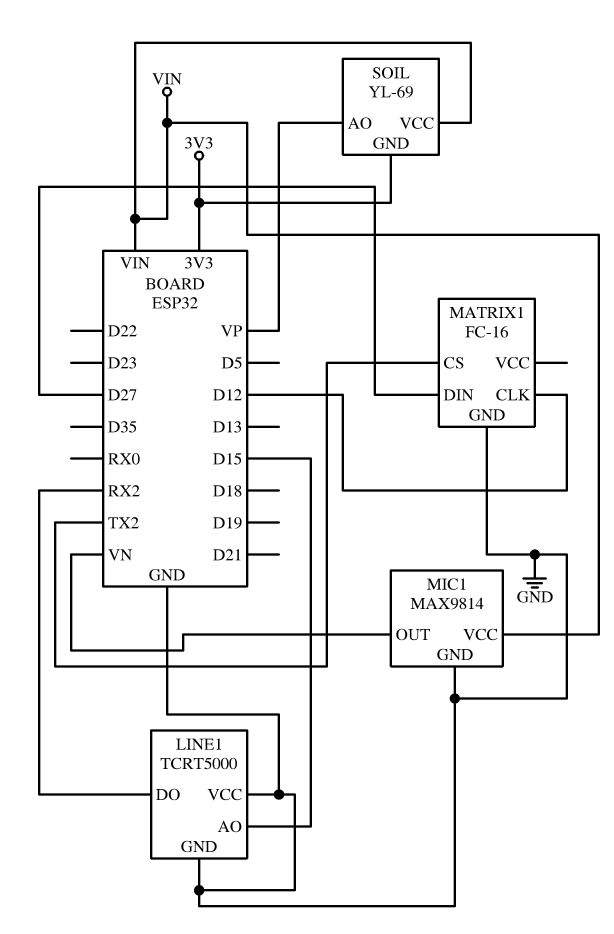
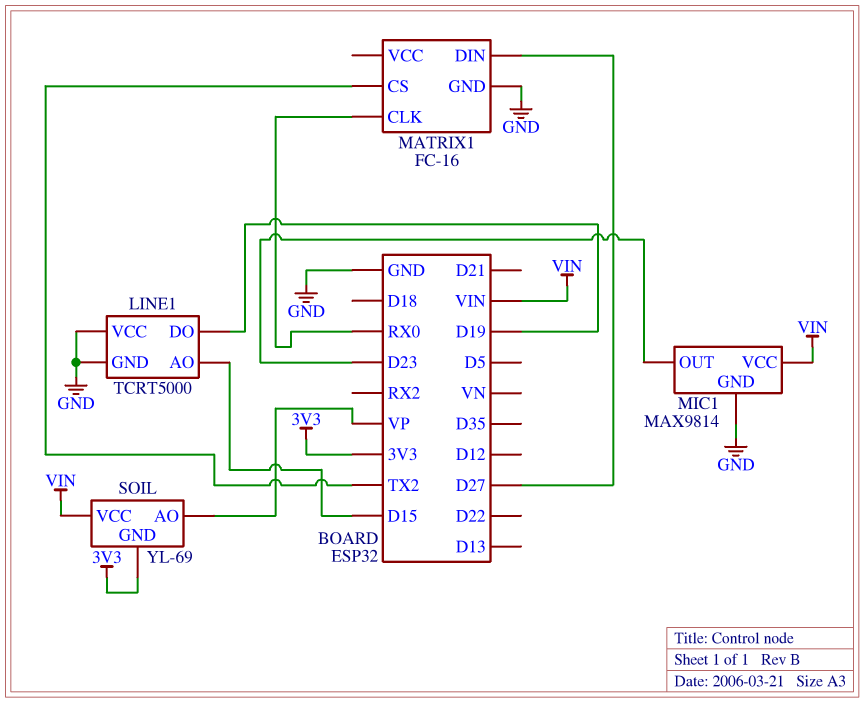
LINE1 pin DO: RX2 -> D19
MATRIX1 pin CLK: D12 -> RX0
MIC1 pin OUT: VN -> D23

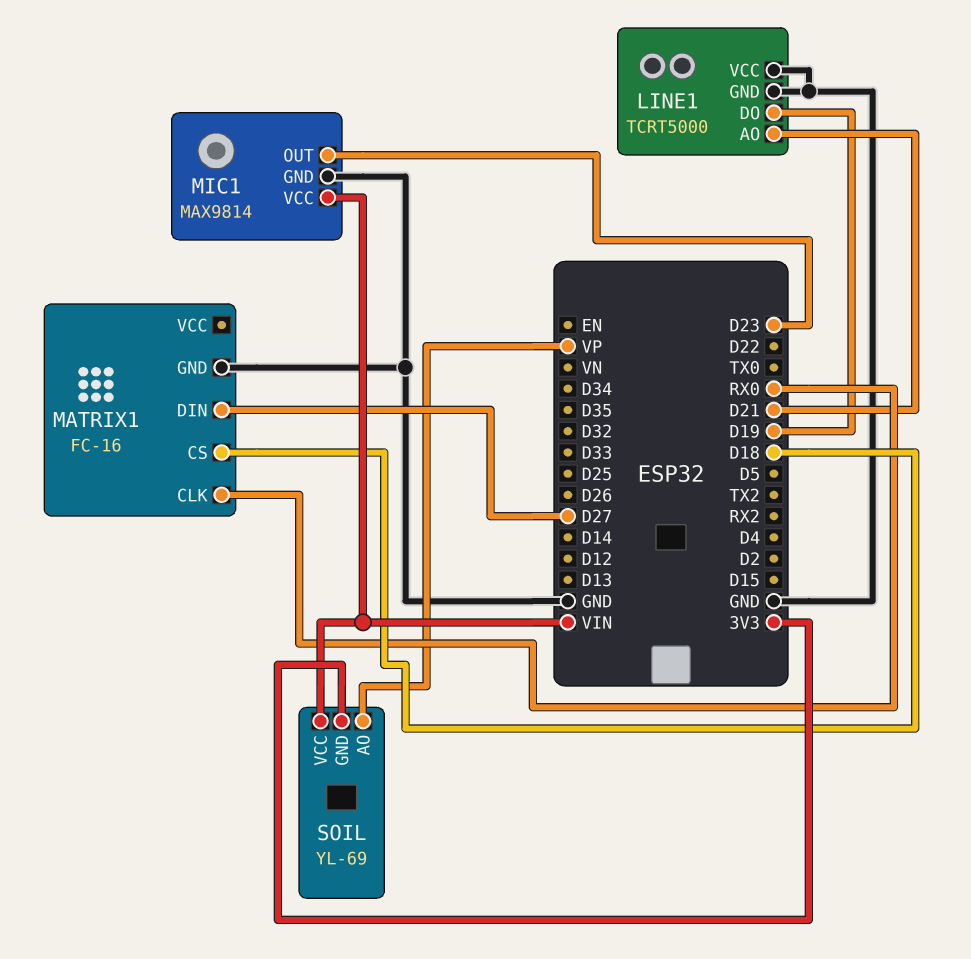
LINE1 pin AO: D15 -> D21
MATRIX1 pin CS: TX2 -> D18

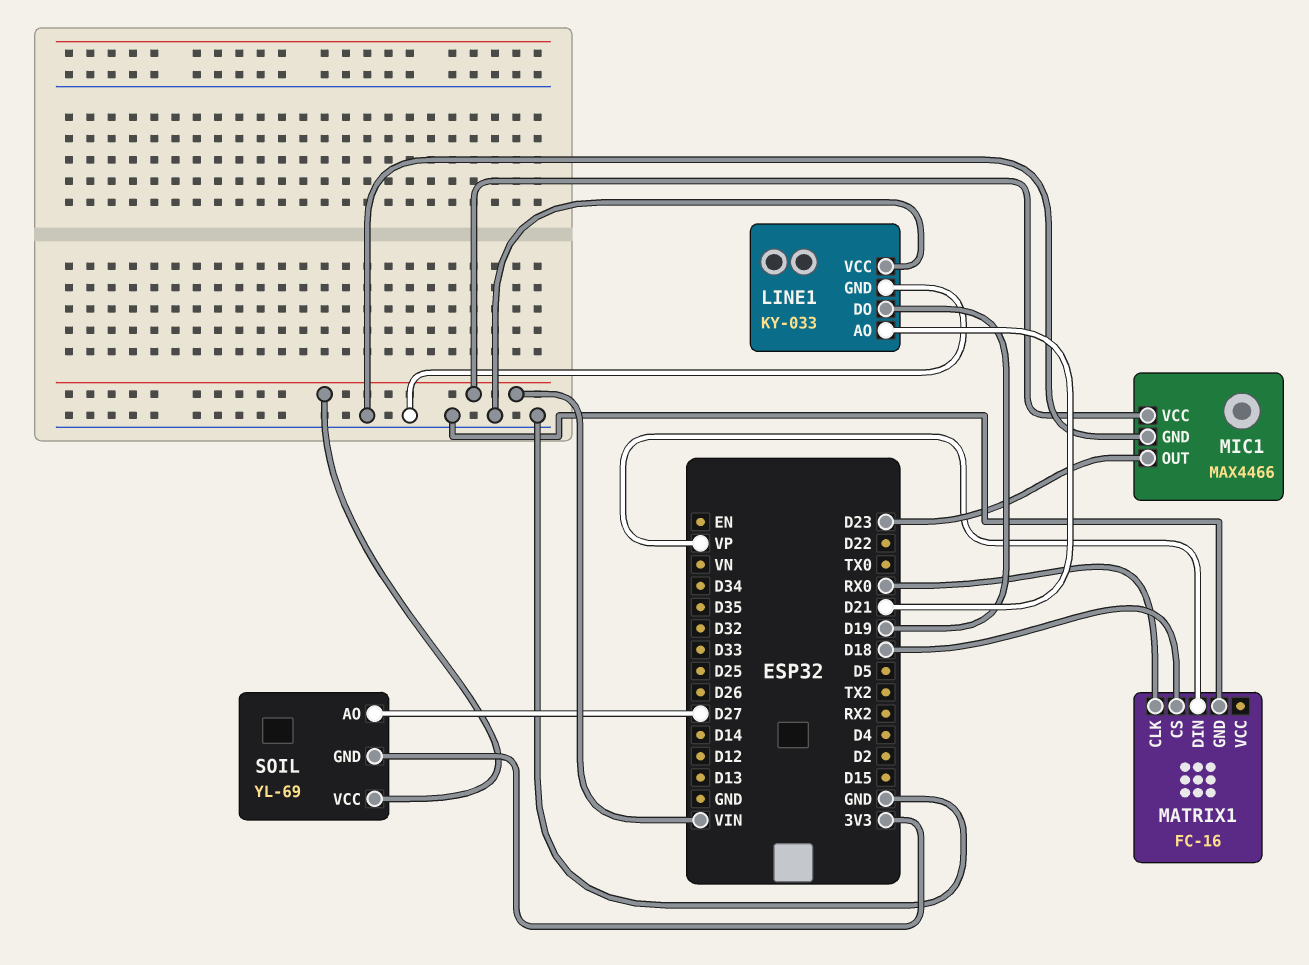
LINE1: TCRT5000 -> KY-033
MATRIX1 pin DIN: D27 -> VP
MIC1: MAX9814 -> MAX4466
SOIL pin AO: VP -> D27

